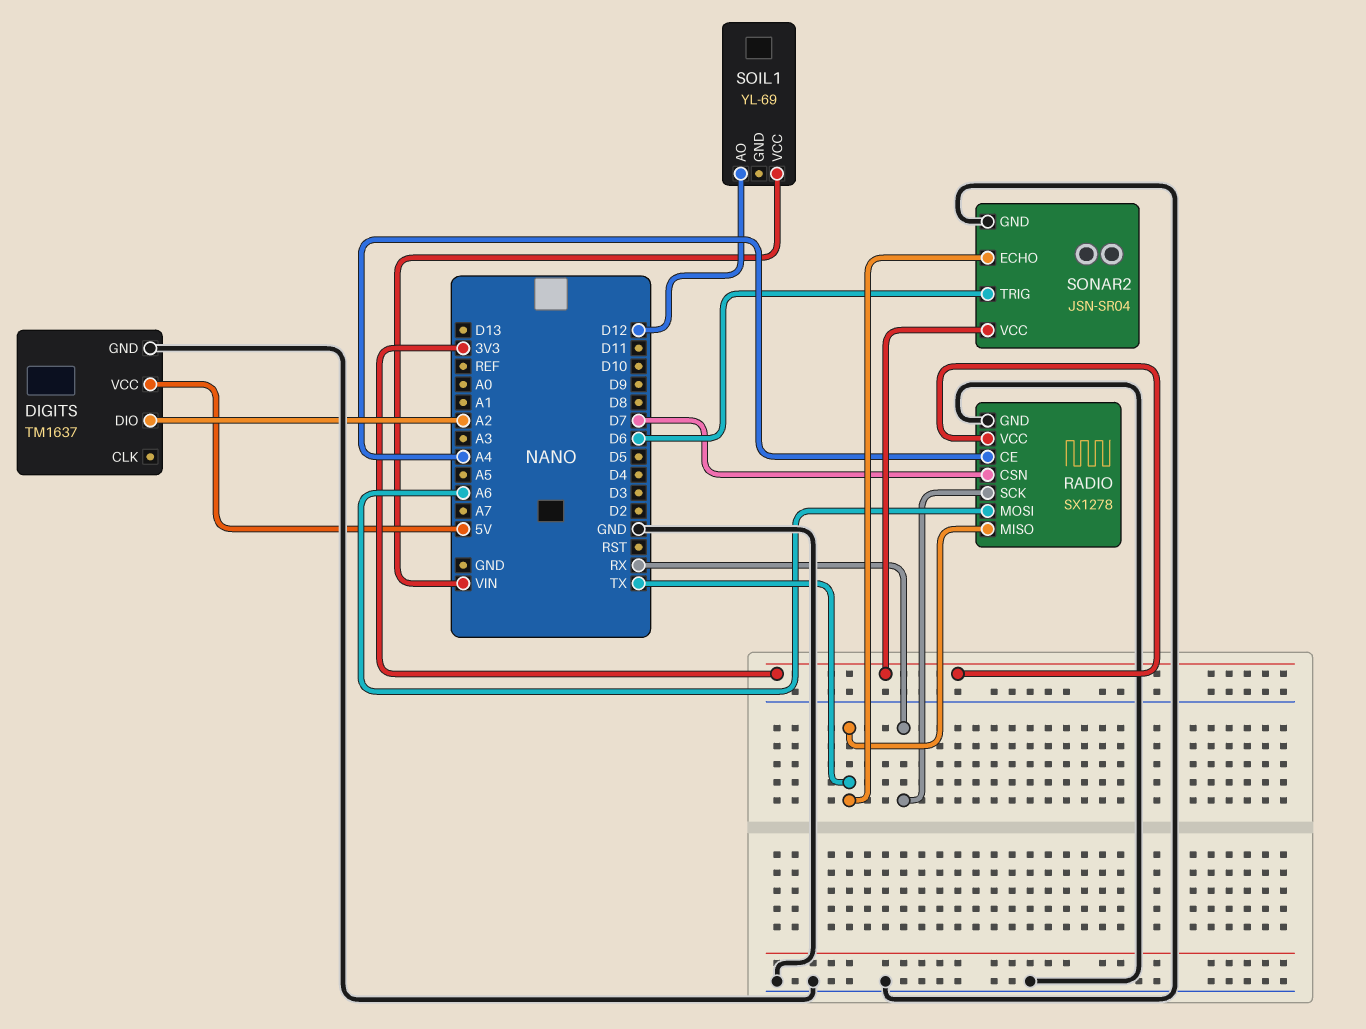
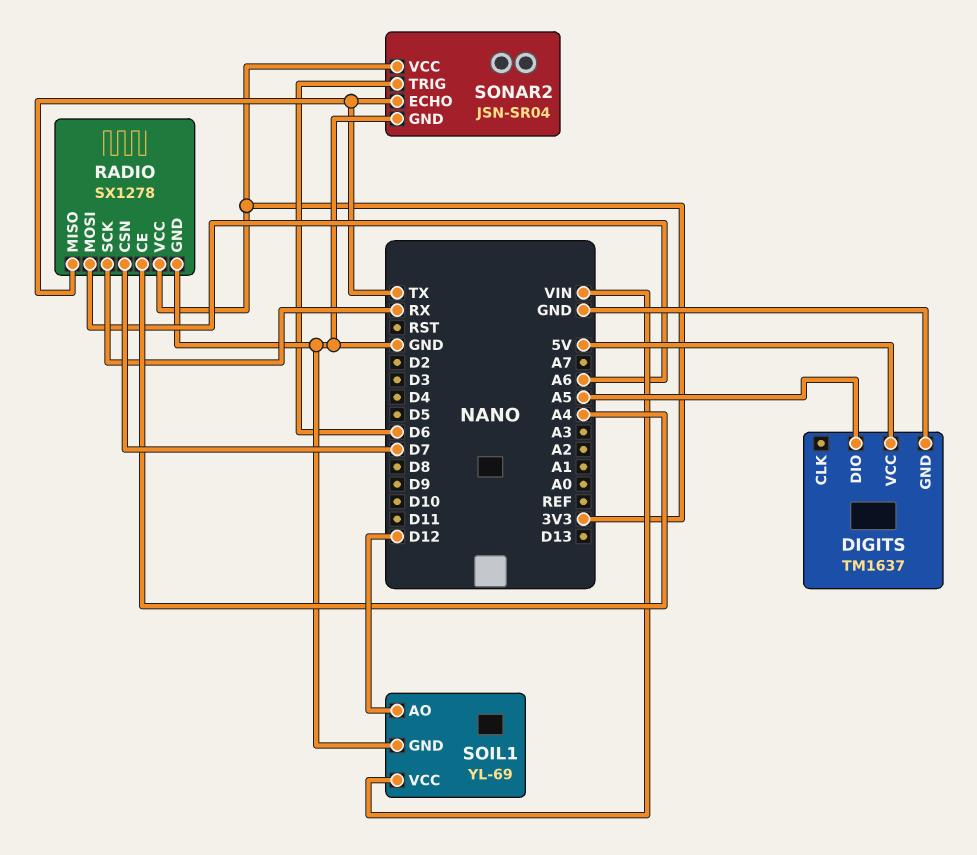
DIGITS pin DIO: A2 -> A5
SOIL1 pin GND: none -> GND

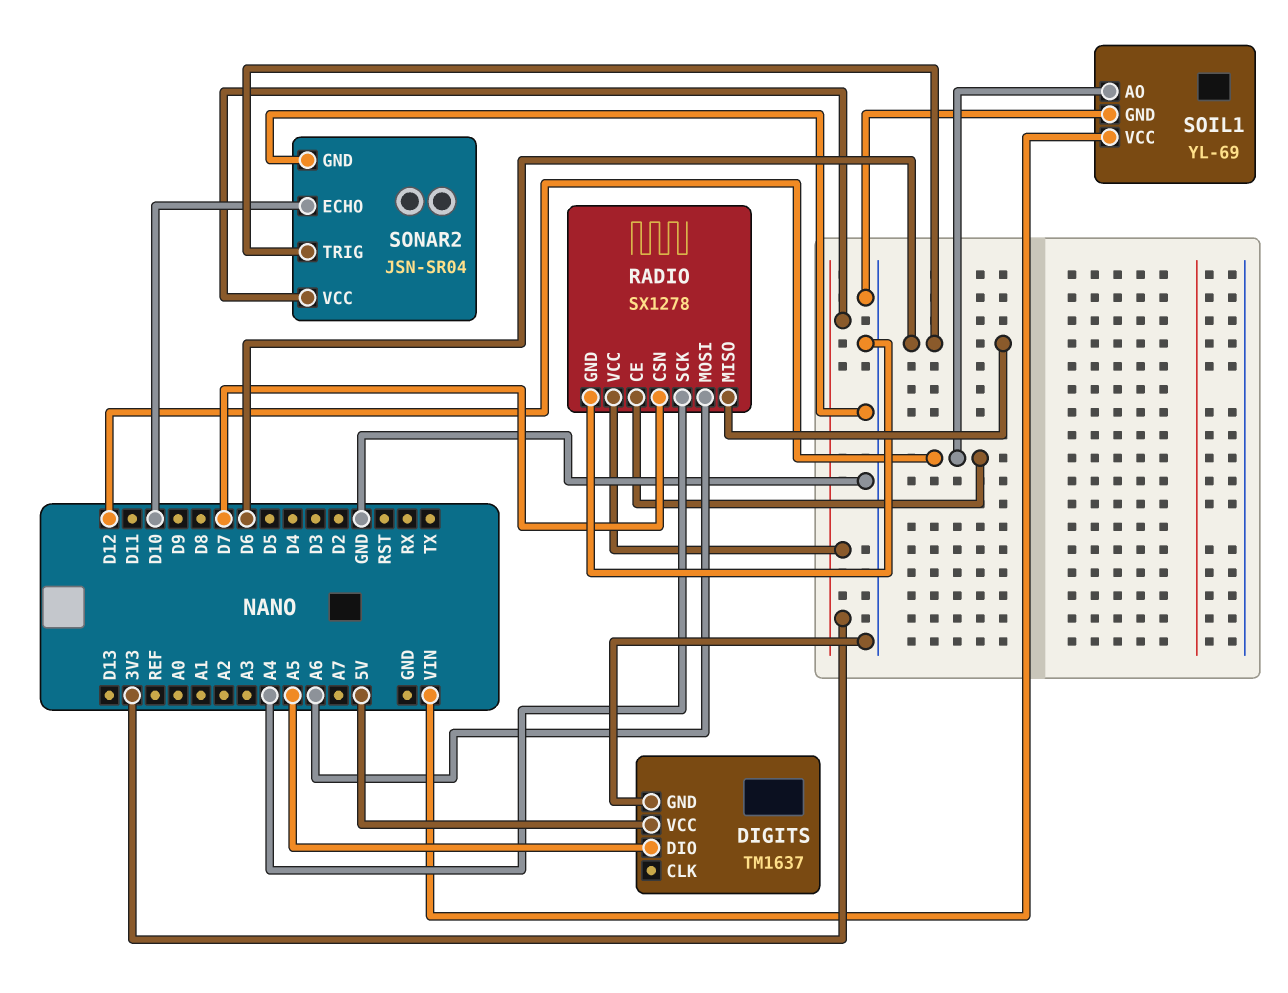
RADIO pin CE: A4 -> D12
RADIO pin MISO: TX -> D6
RADIO pin SCK: RX -> A4
SONAR2 pin ECHO: TX -> D10

